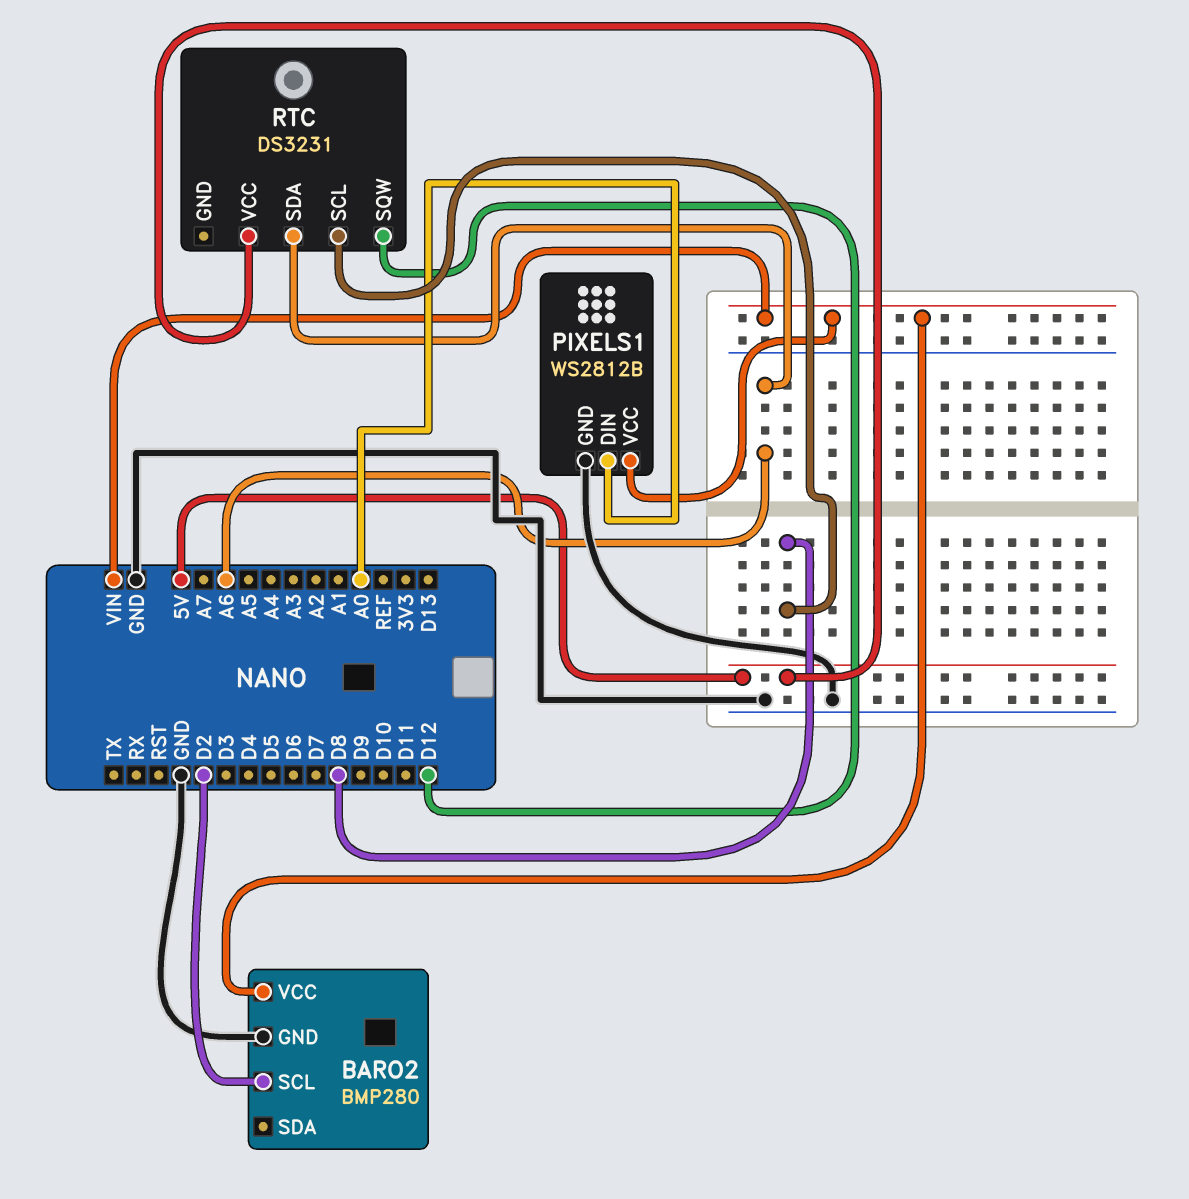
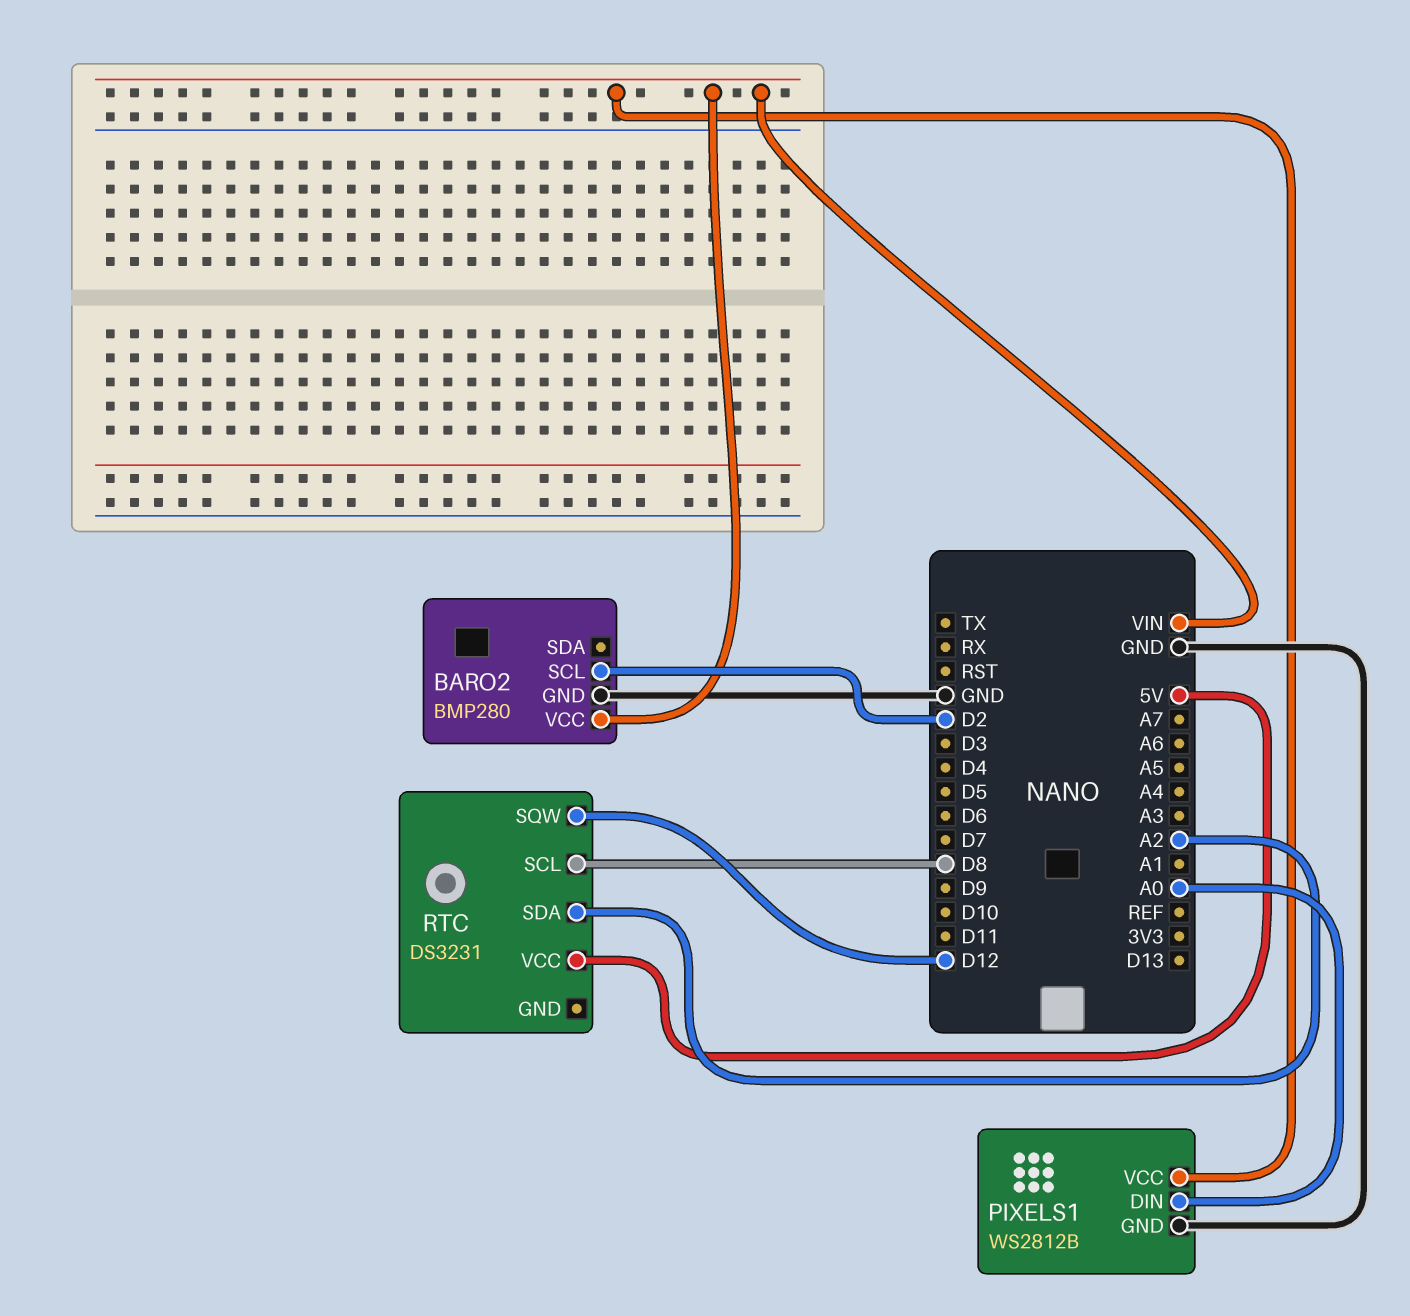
RTC pin SDA: A6 -> A2

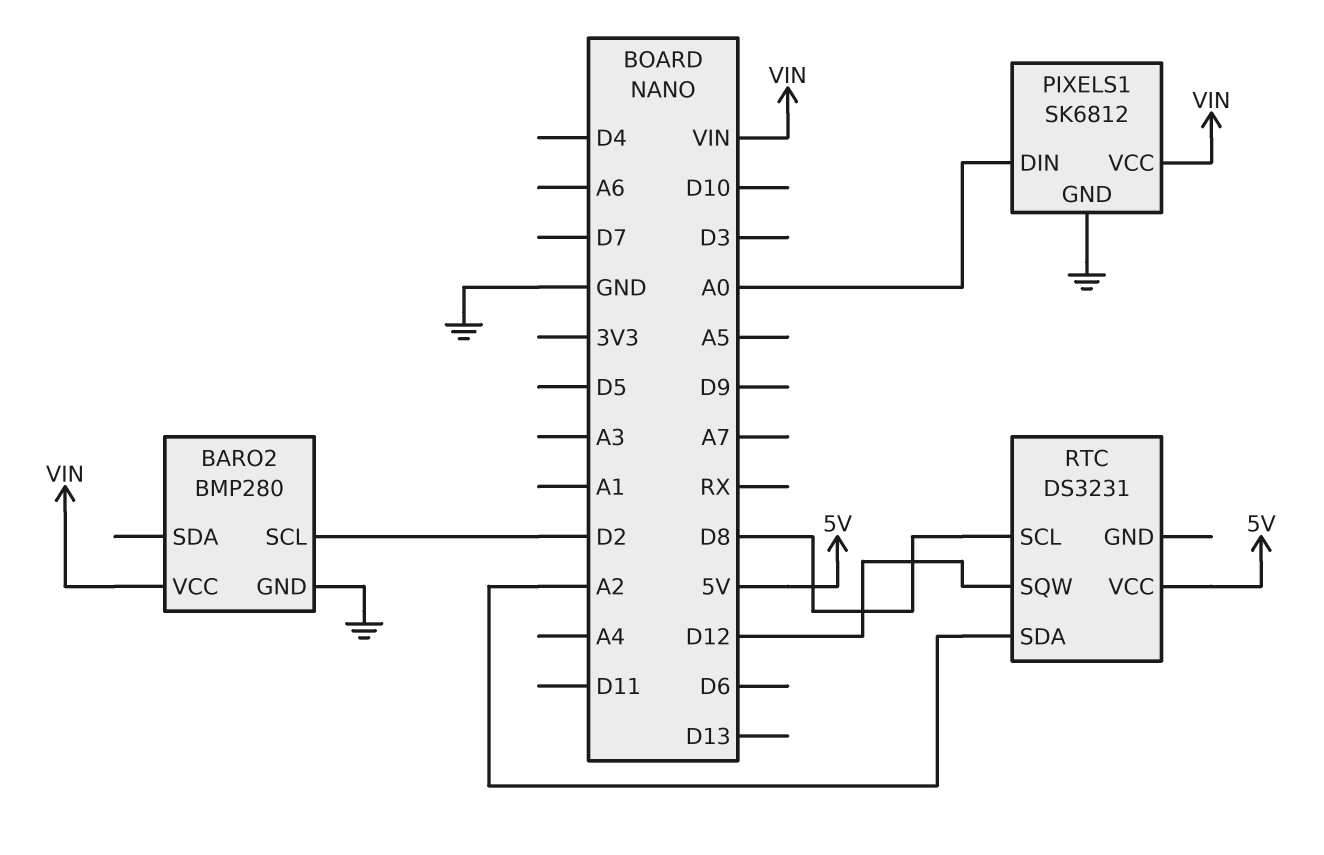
PIXELS1: WS2812B -> SK6812

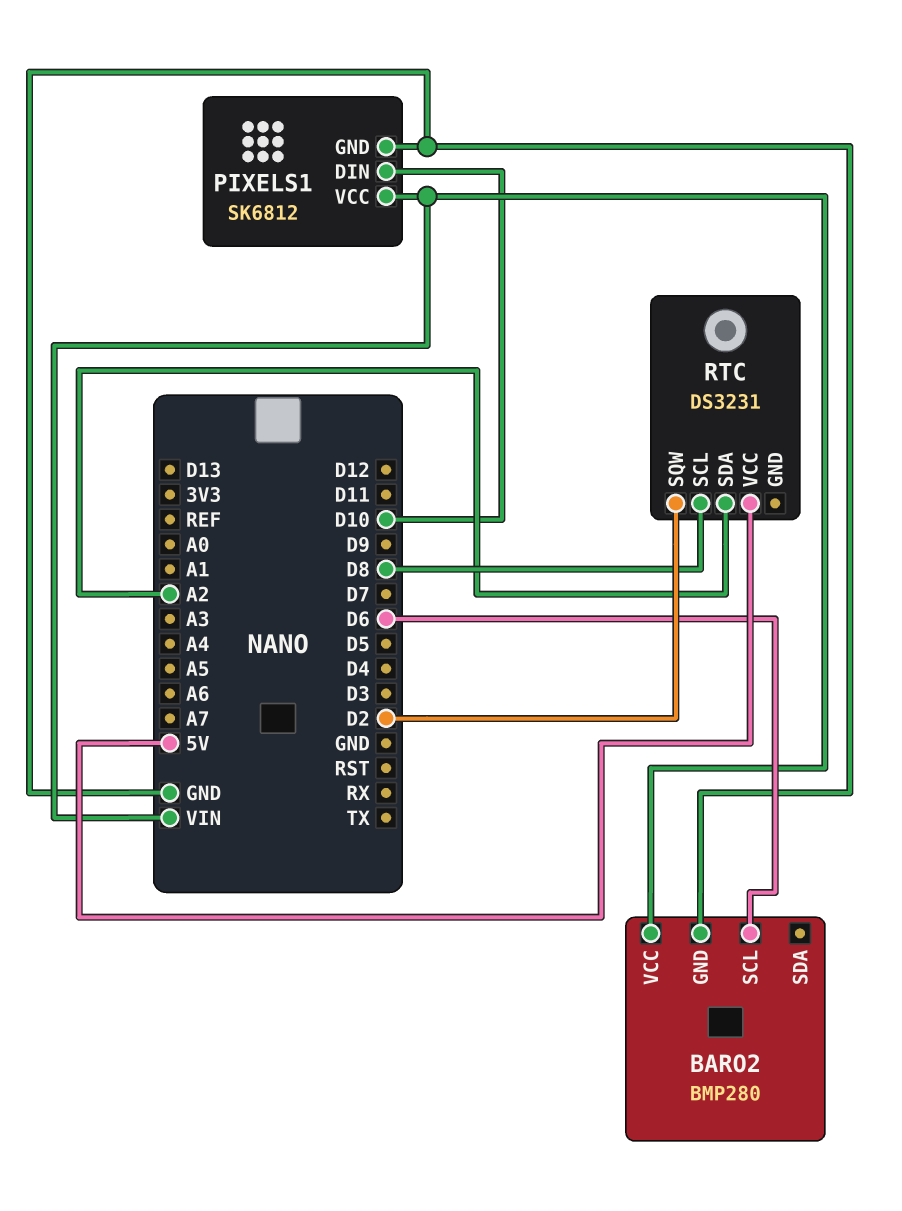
BARO2 pin SCL: D2 -> D6
PIXELS1 pin DIN: A0 -> D10
RTC pin SQW: D12 -> D2

